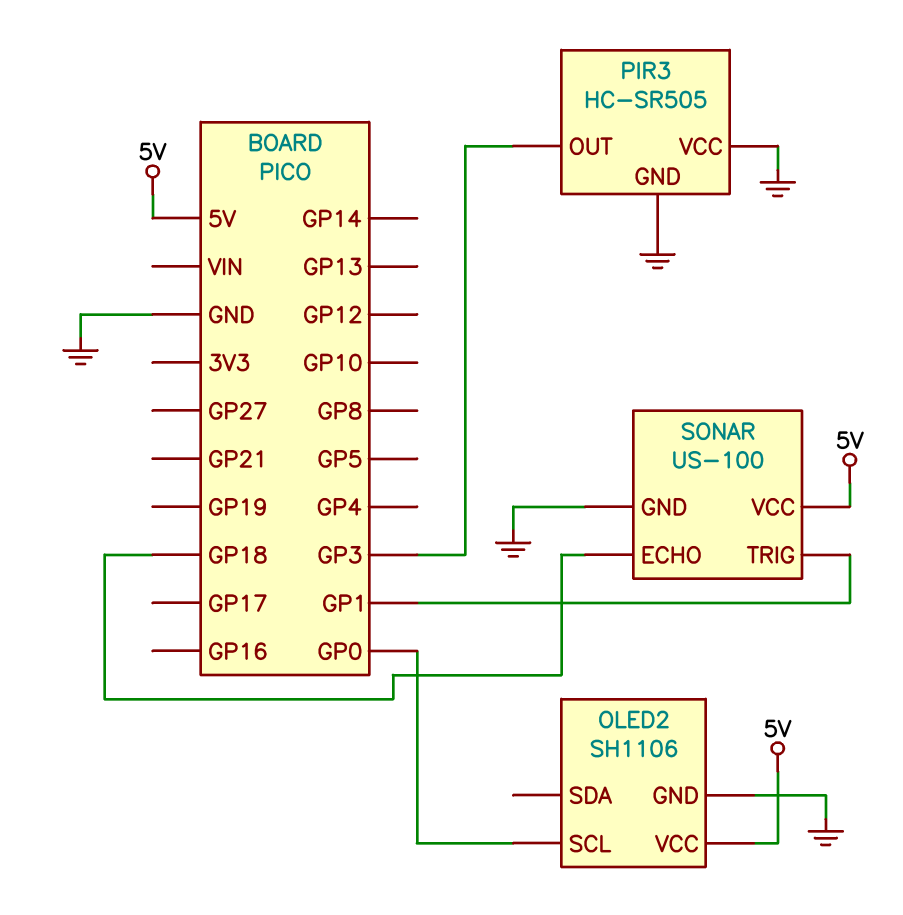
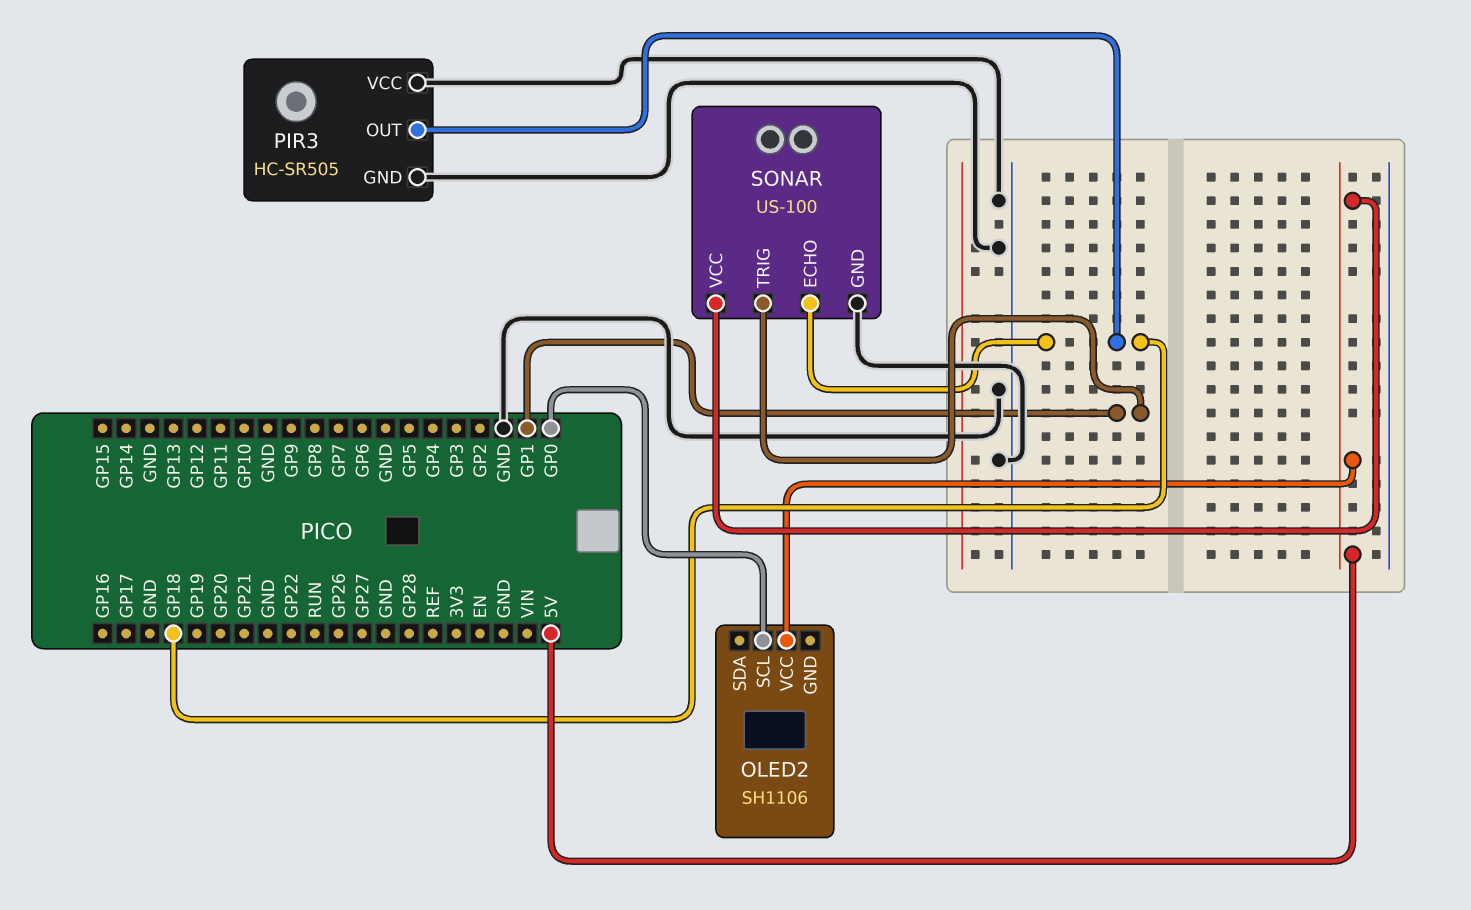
OLED2 pin GND: GND -> none
PIR3 pin OUT: GP3 -> GP18

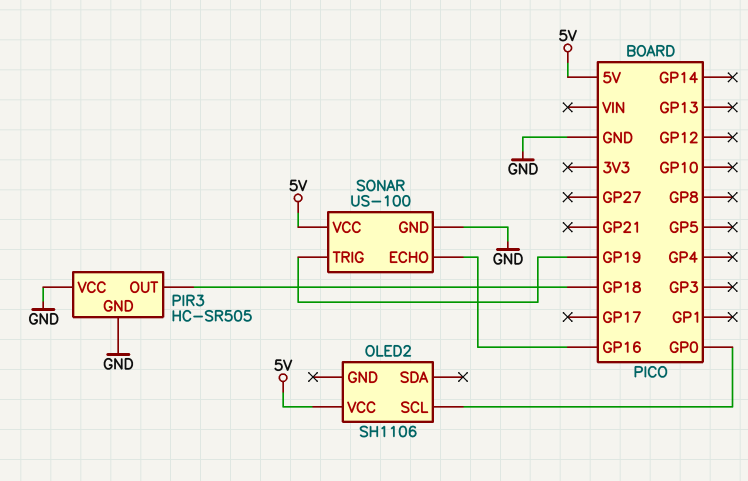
SONAR pin ECHO: GP18 -> GP16
SONAR pin TRIG: GP1 -> GP19

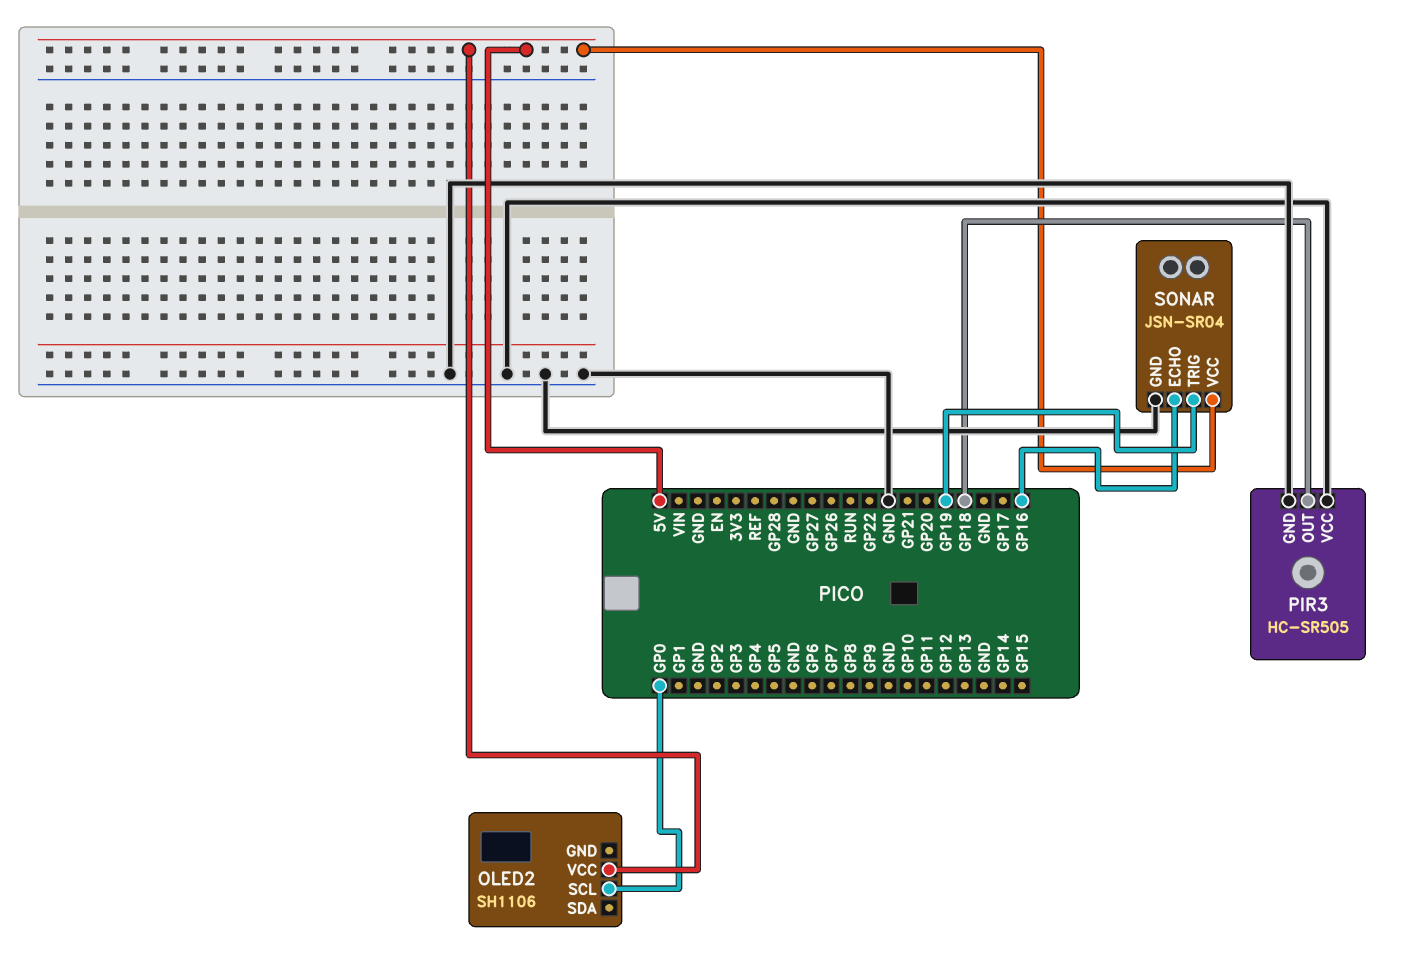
SONAR: US-100 -> JSN-SR04

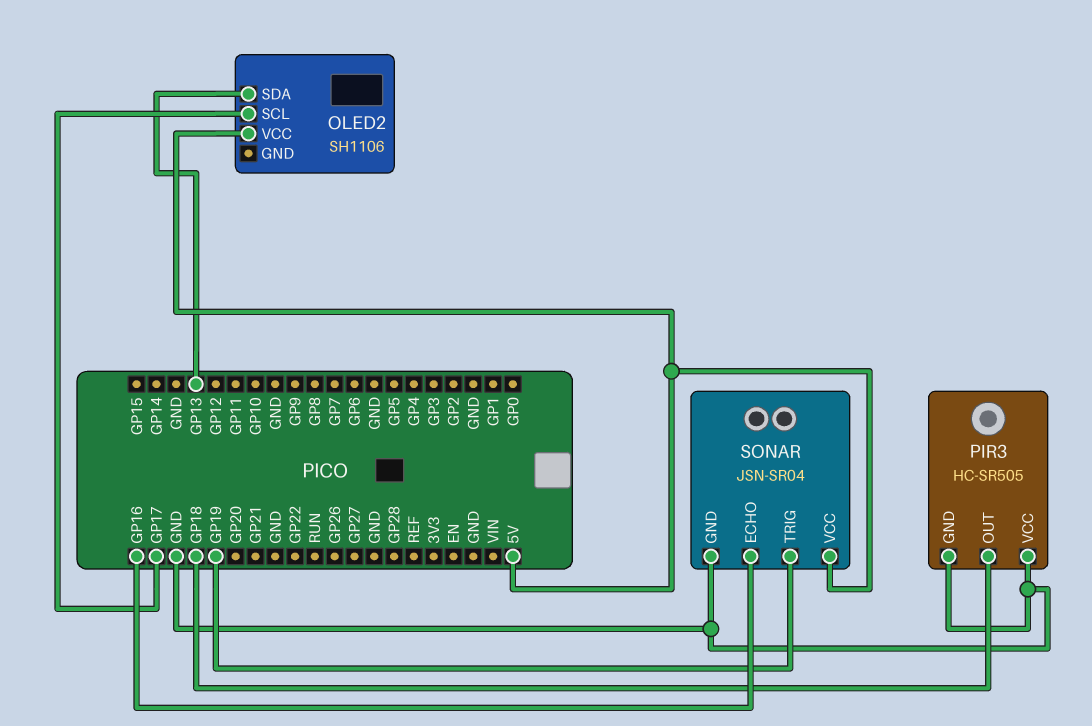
OLED2 pin SCL: GP0 -> GP17
OLED2 pin SDA: none -> GP13

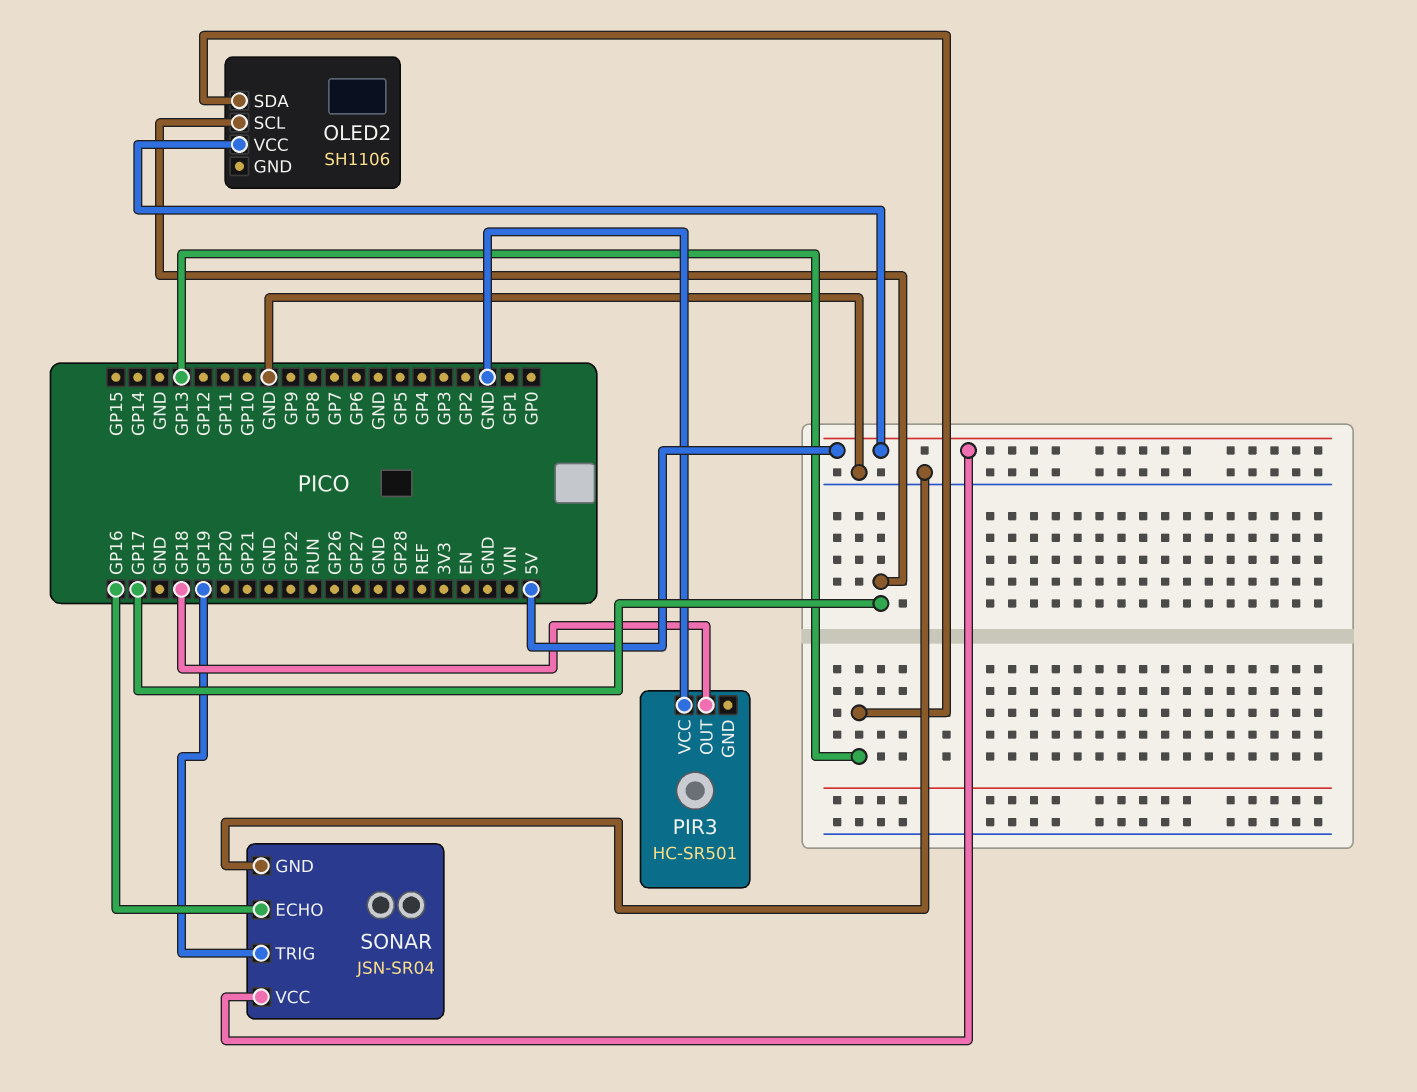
PIR3: HC-SR505 -> HC-SR501
PIR3 pin GND: GND -> none

